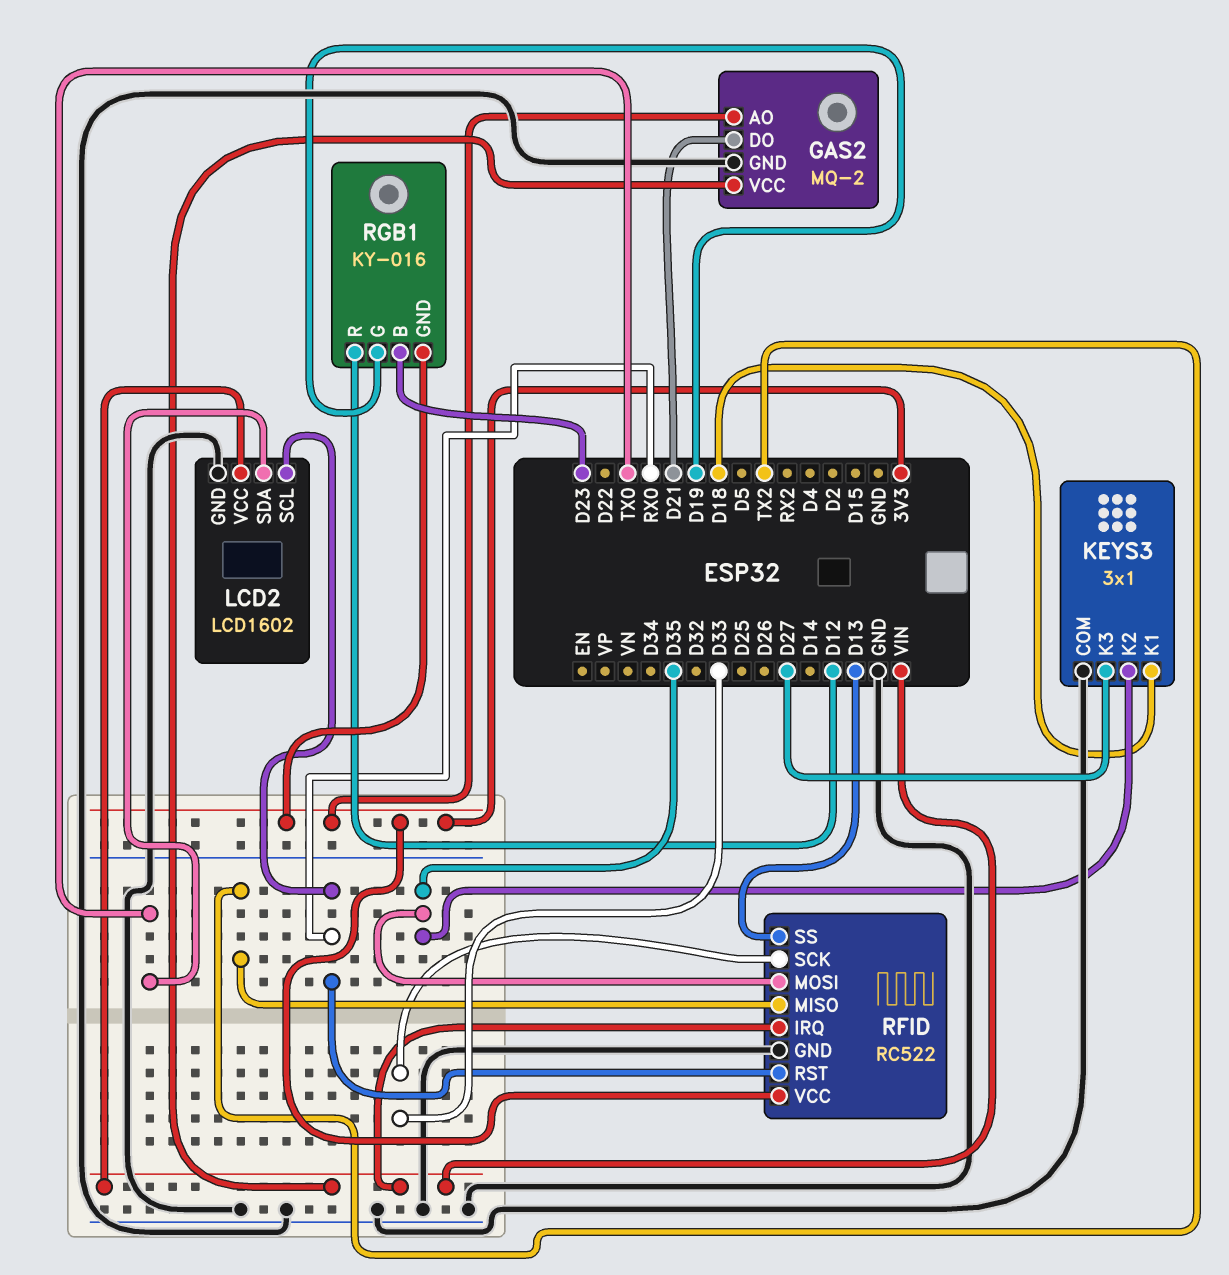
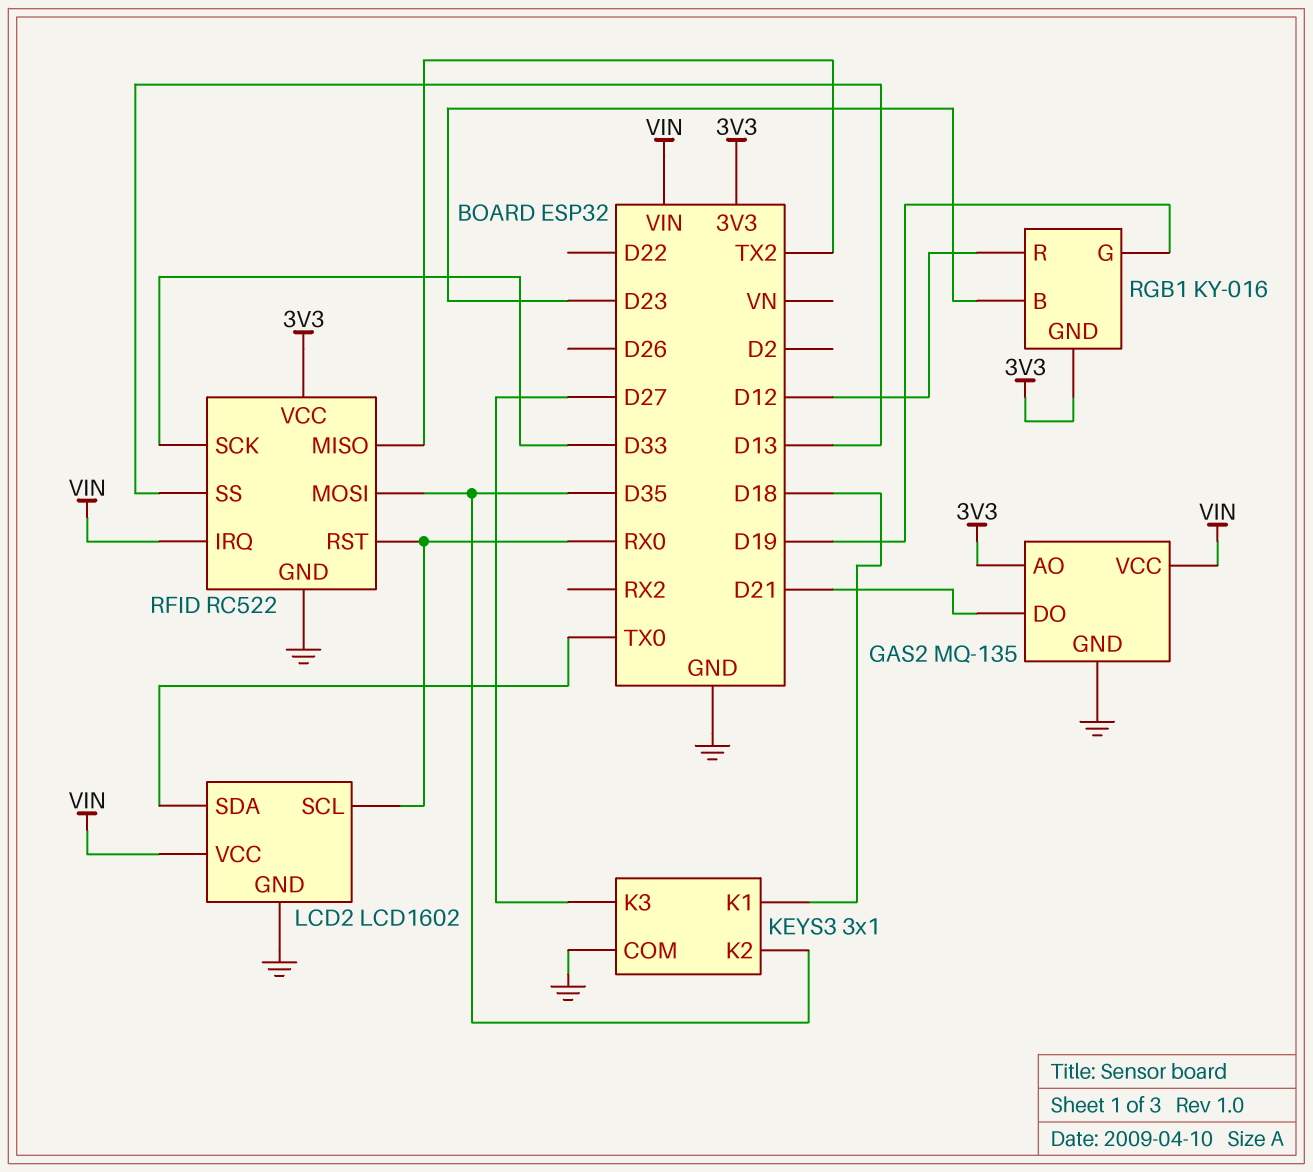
GAS2: MQ-2 -> MQ-135

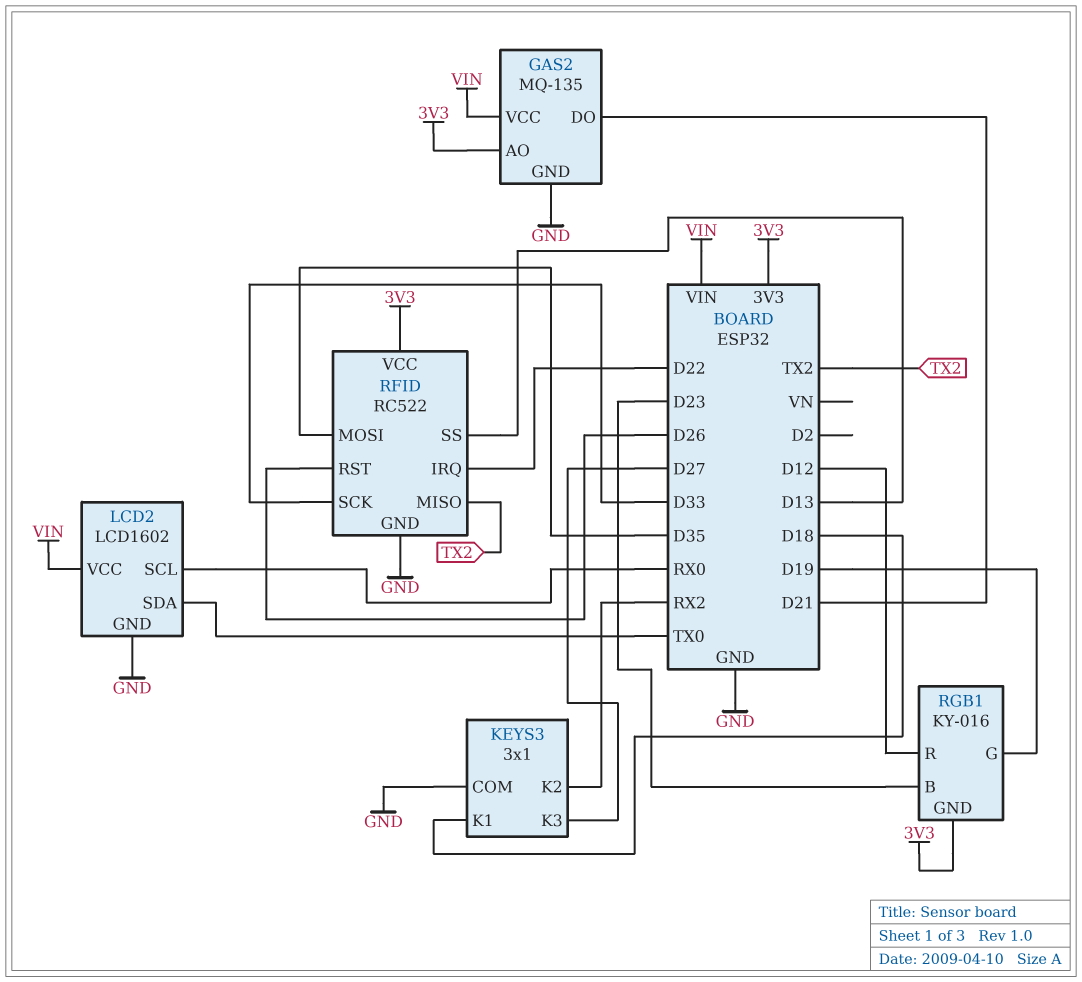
KEYS3 pin K2: D35 -> RX2
RFID pin IRQ: VIN -> D22
RFID pin RST: RX0 -> D26

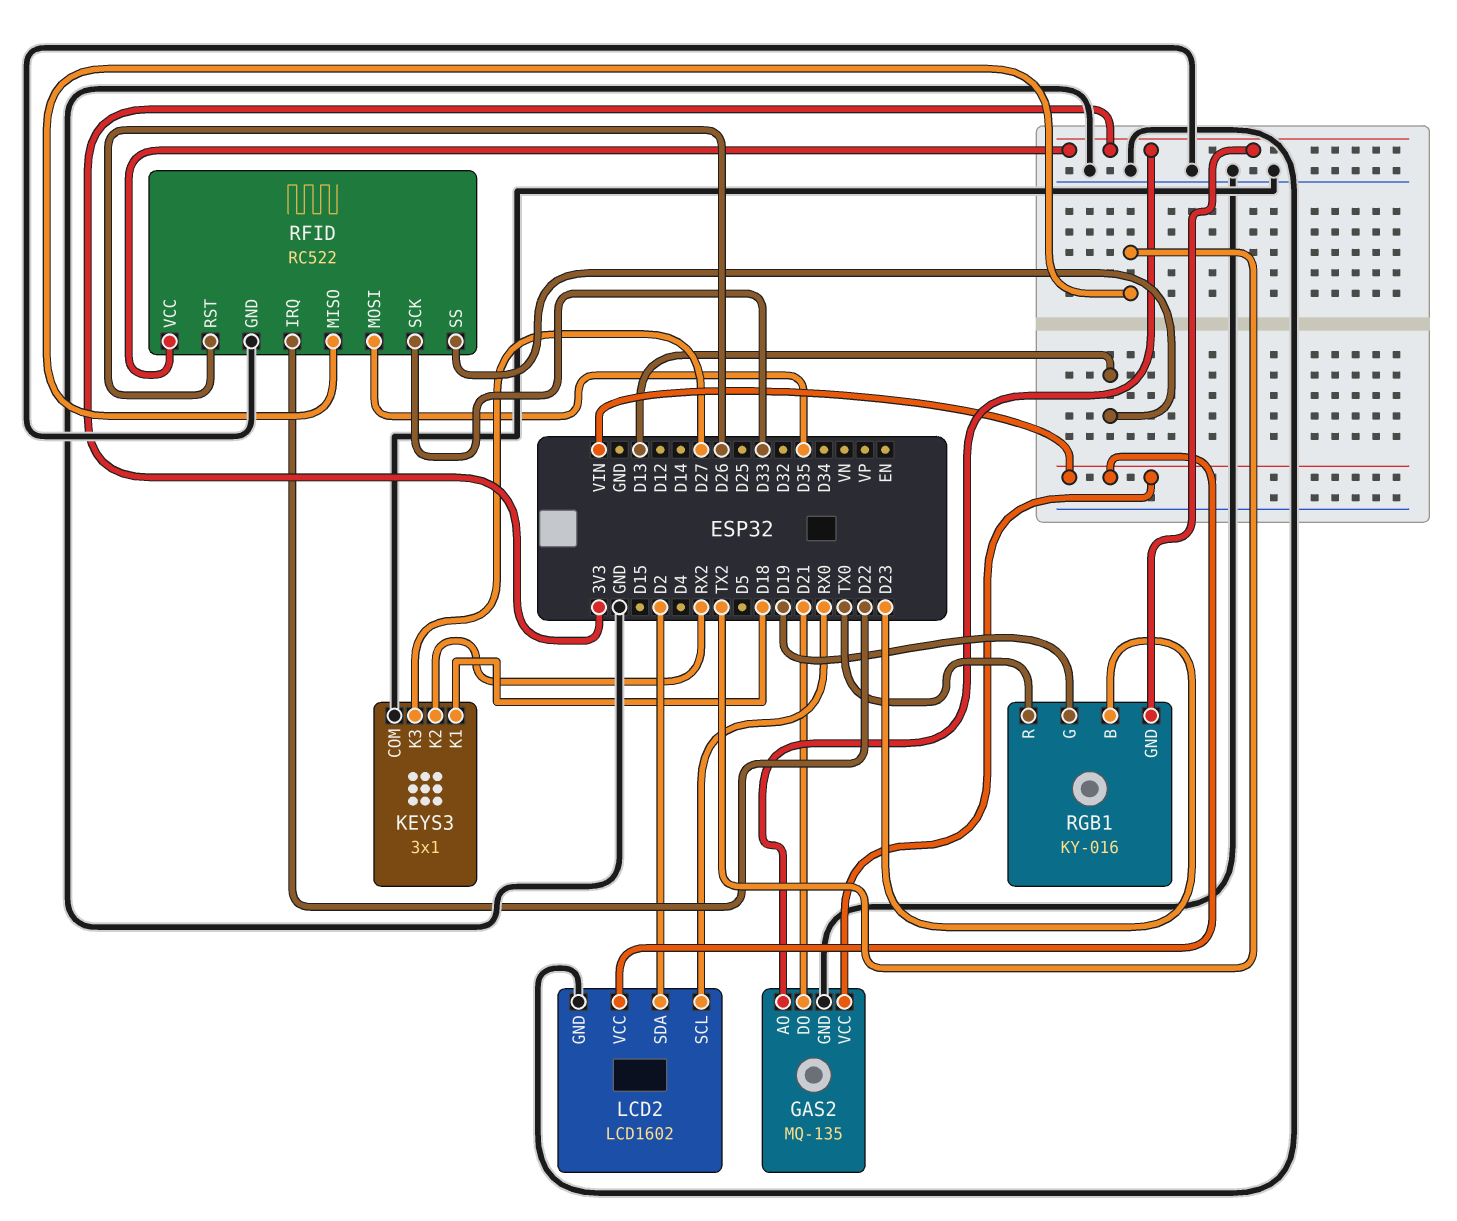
LCD2 pin SDA: TX0 -> D2
RGB1 pin R: D12 -> TX0

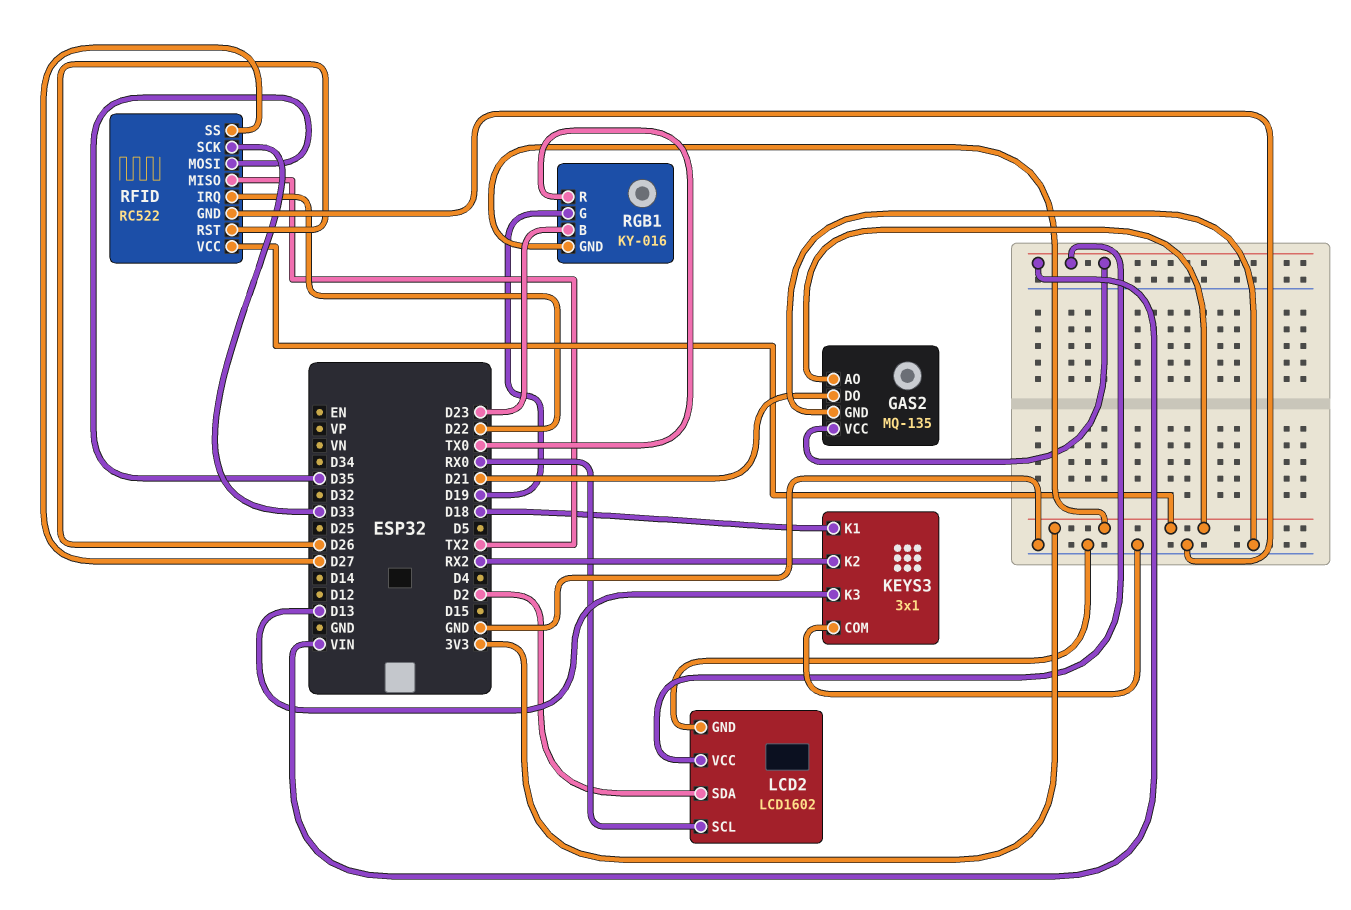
KEYS3 pin K3: D27 -> D13
RFID pin SS: D13 -> D27

